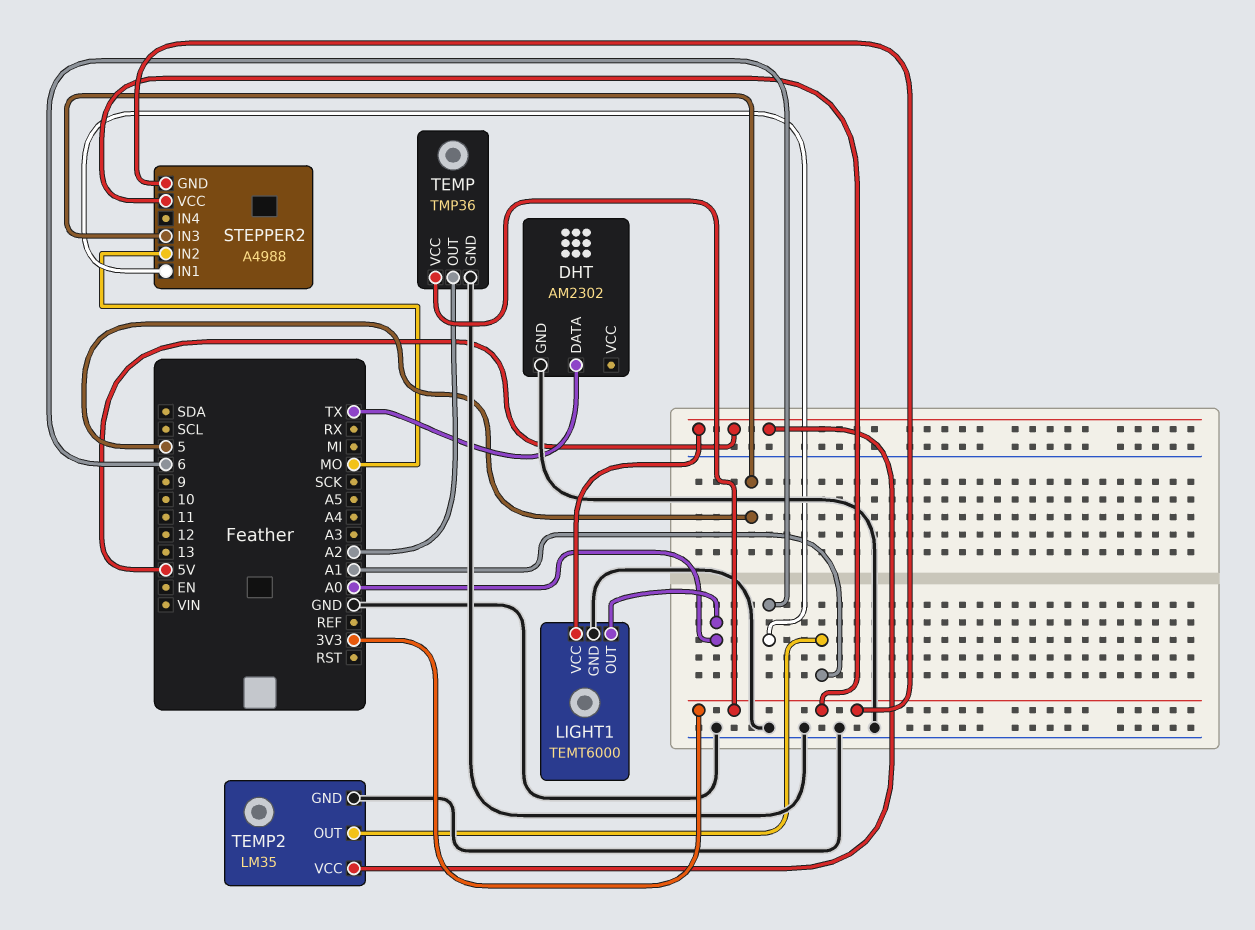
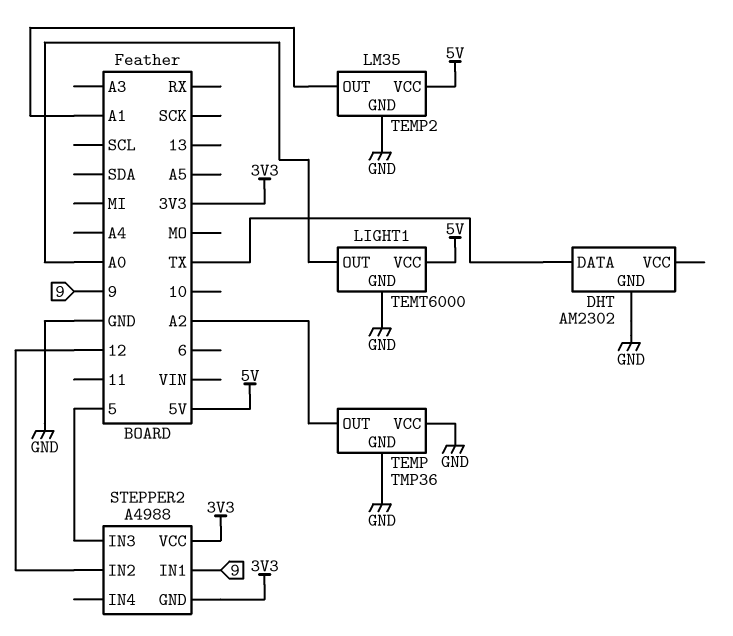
STEPPER2 pin IN1: 6 -> 9
STEPPER2 pin IN2: MO -> 12
TEMP pin VCC: 3V3 -> GND

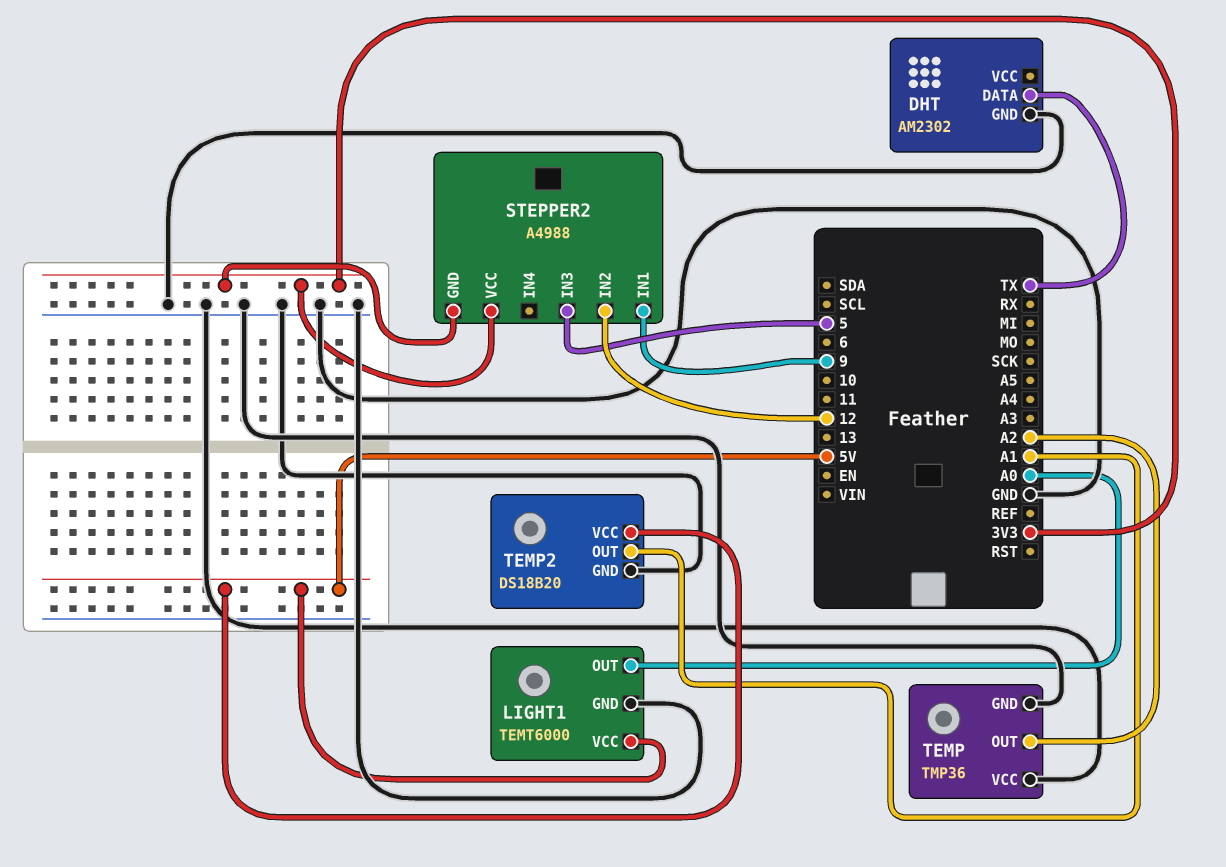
TEMP2: LM35 -> DS18B20

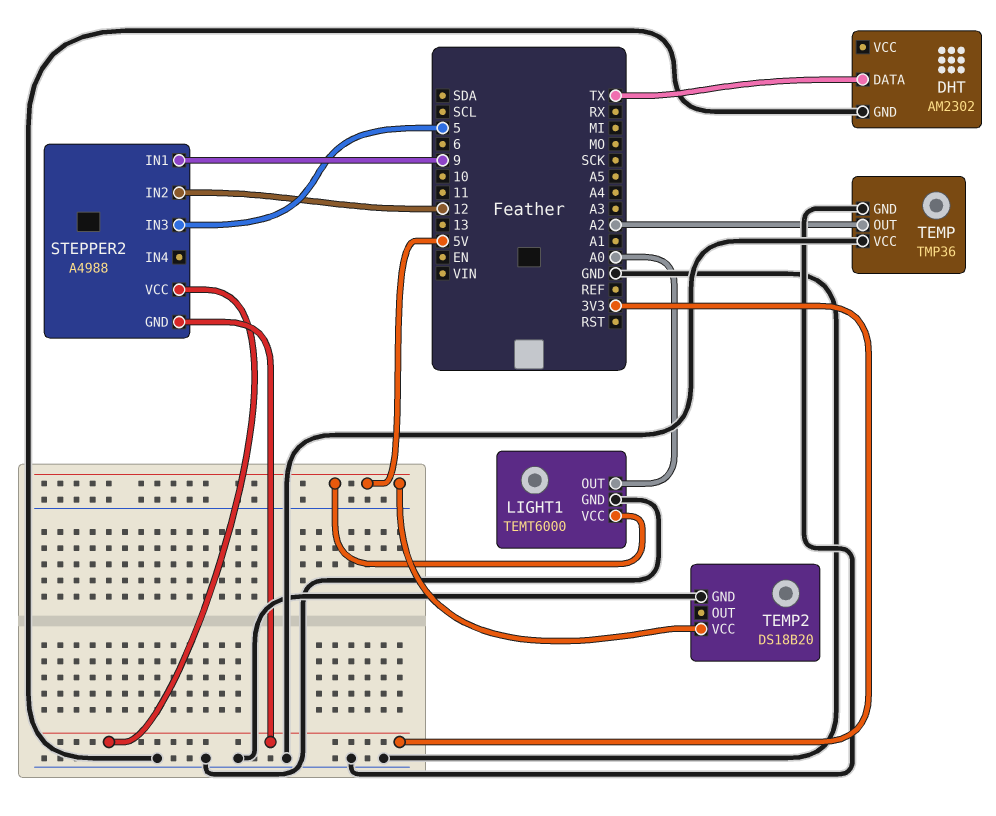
TEMP2 pin OUT: A1 -> none

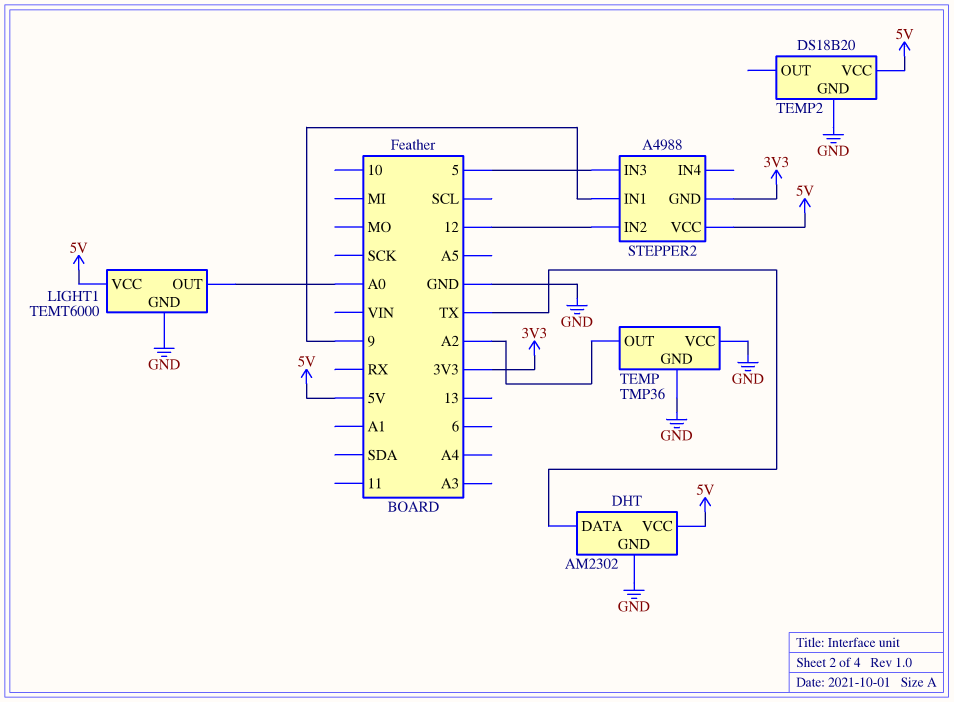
DHT pin VCC: none -> 5V
STEPPER2 pin VCC: 3V3 -> 5V

